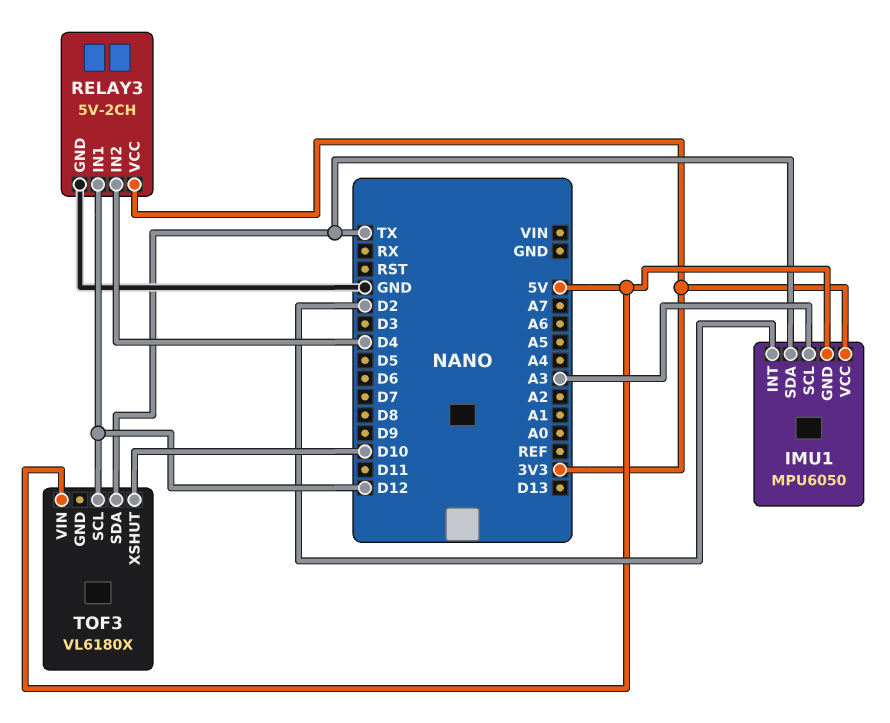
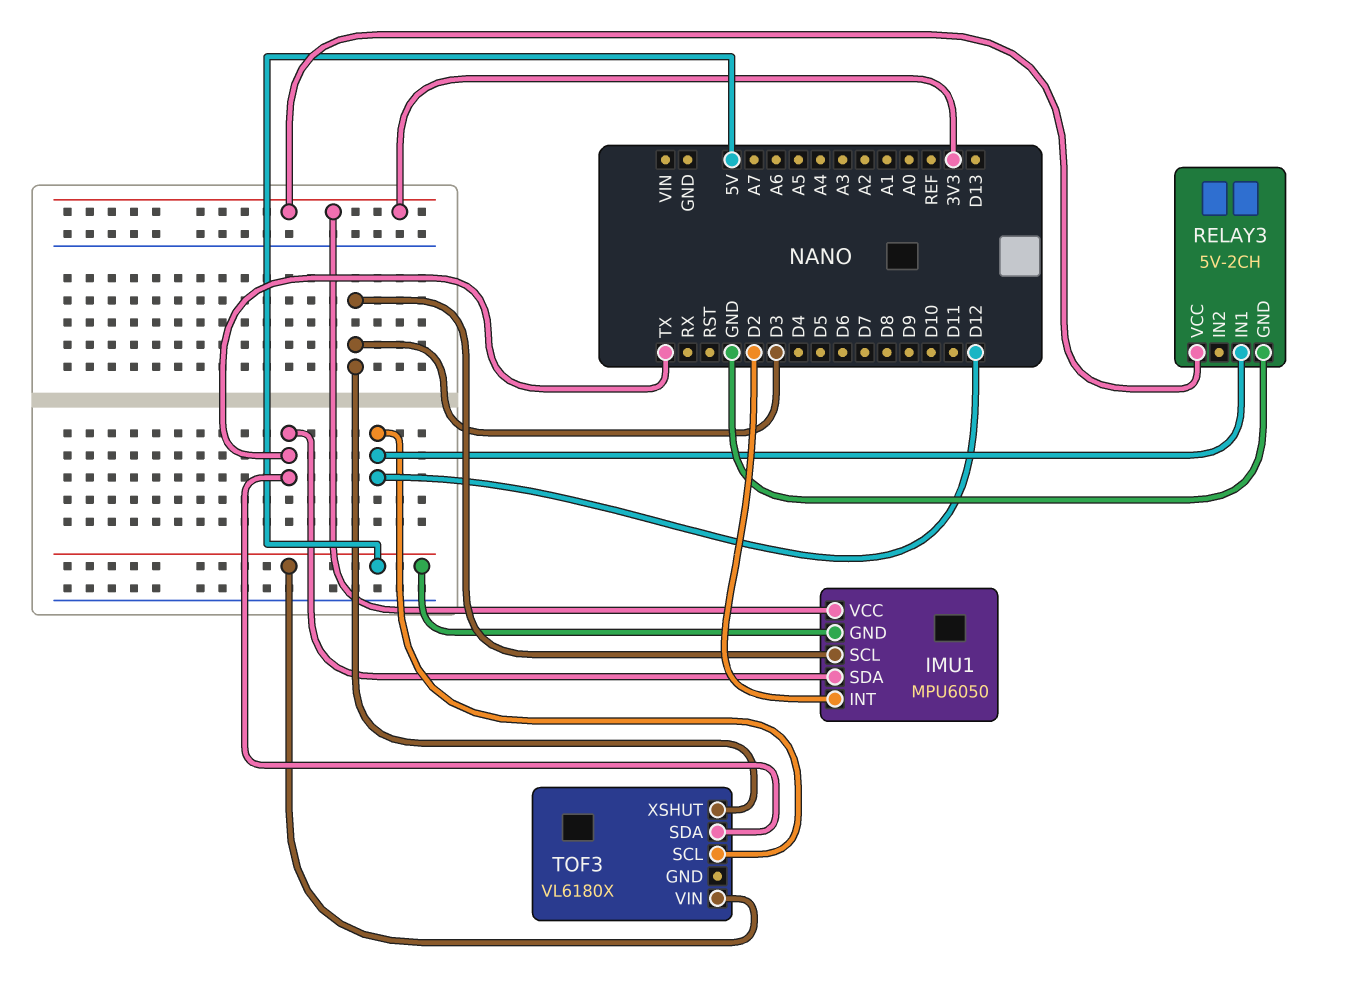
IMU1 pin SCL: A3 -> D3
RELAY3 pin IN2: D4 -> none
TOF3 pin XSHUT: D10 -> D3

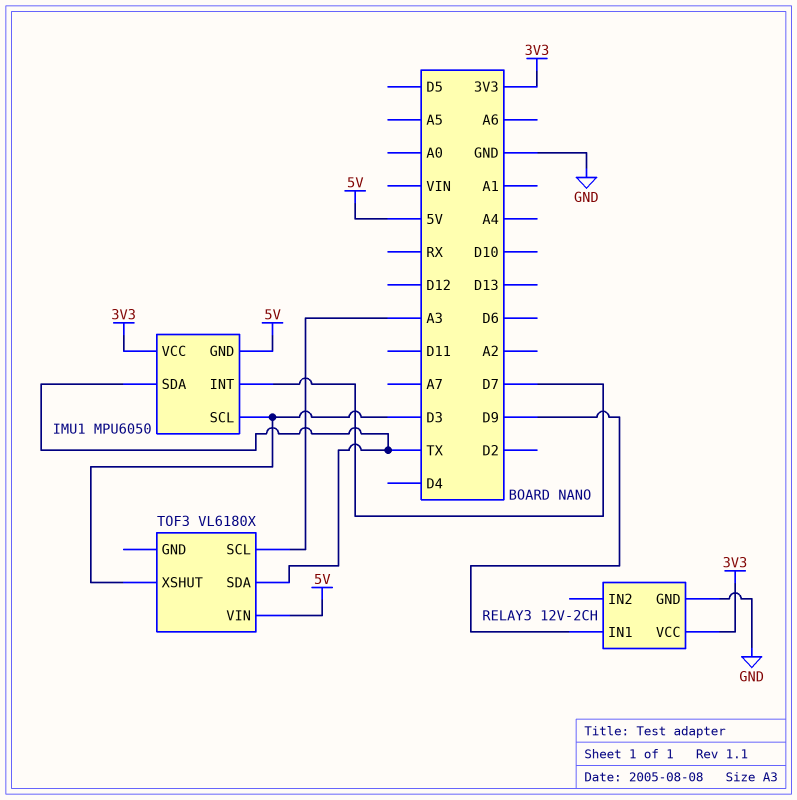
IMU1 pin INT: D2 -> D7
RELAY3: 5V-2CH -> 12V-2CH
RELAY3 pin IN1: D12 -> D9
TOF3 pin SCL: D12 -> A3

